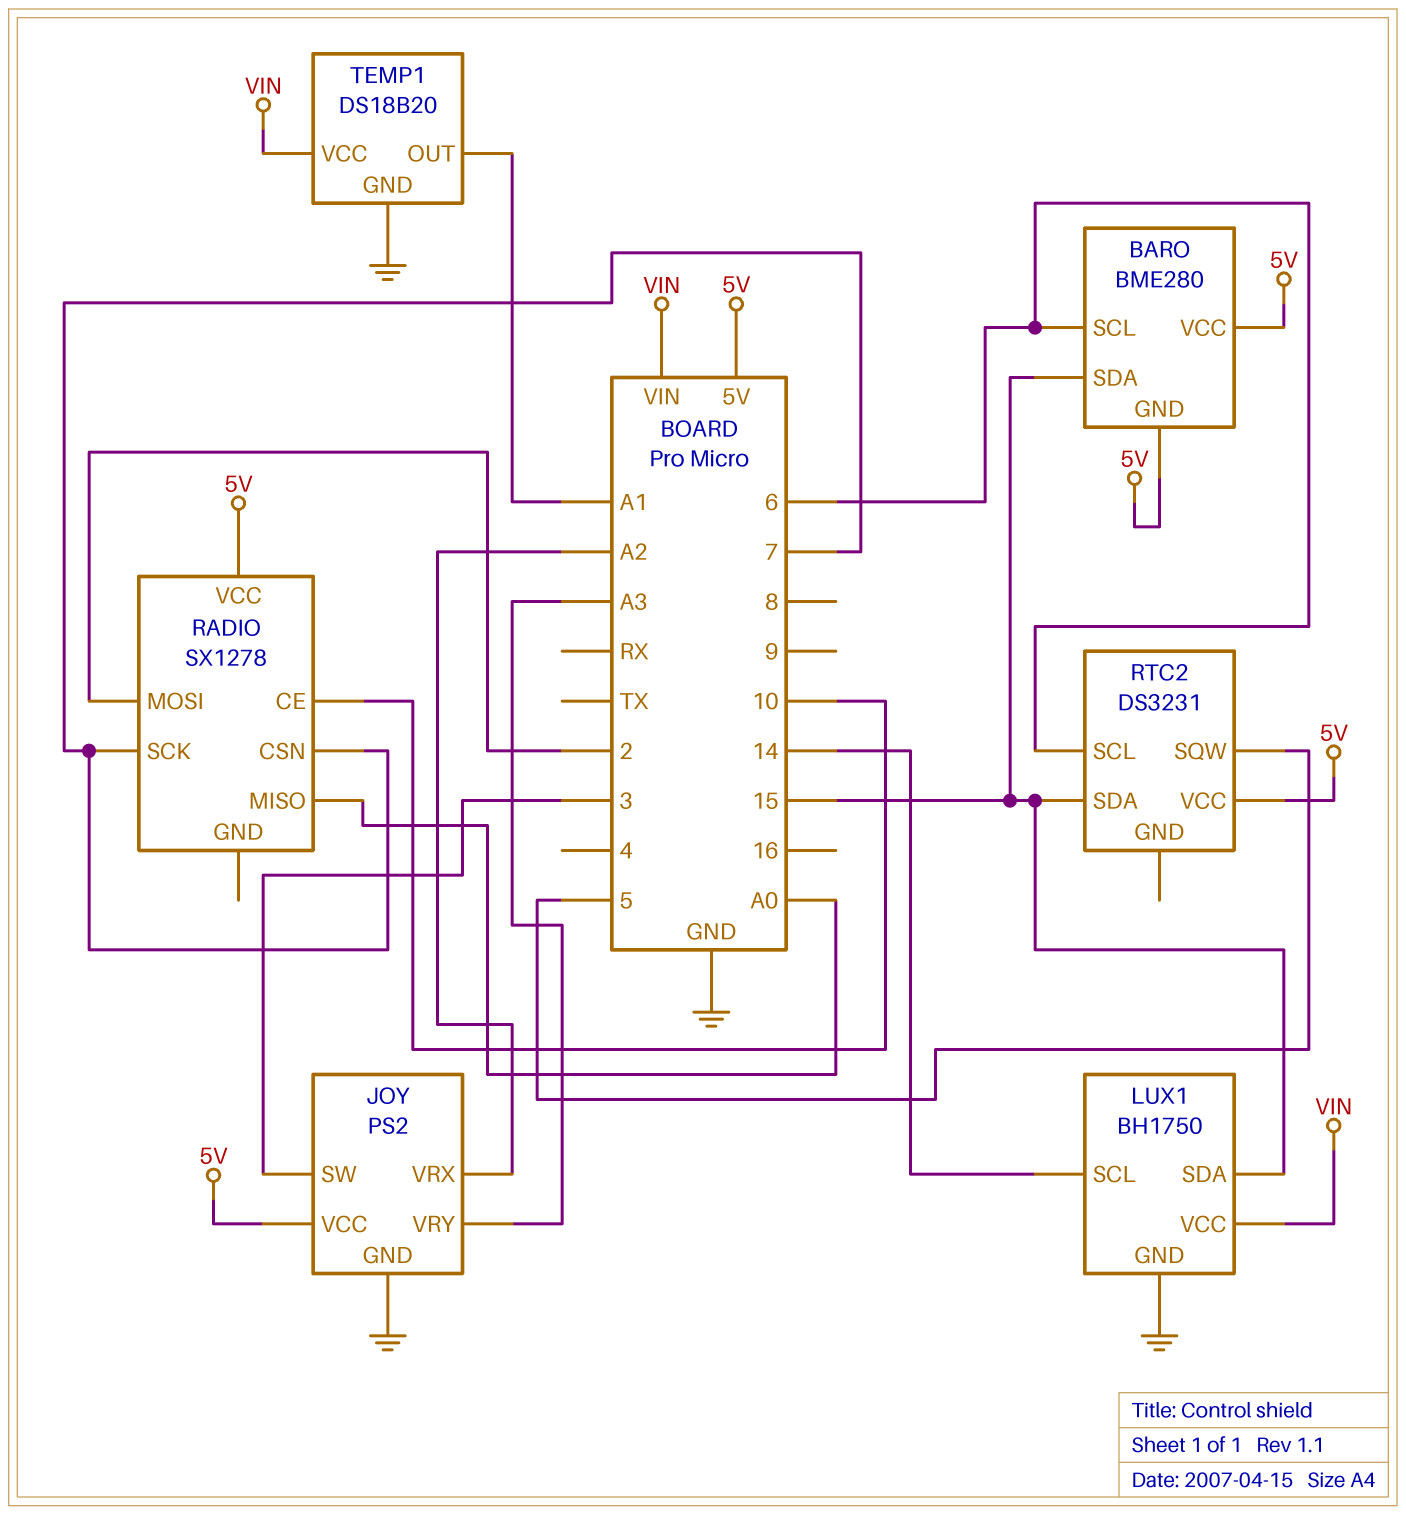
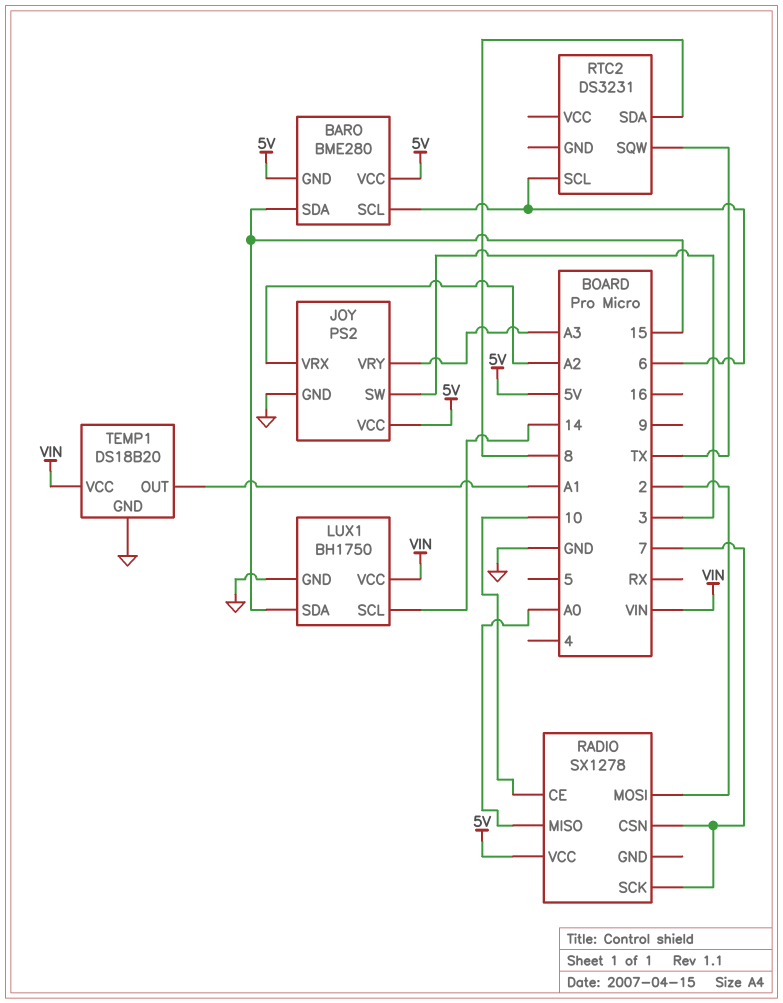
RTC2 pin SDA: 15 -> 8
RTC2 pin SQW: 5 -> TX
RTC2 pin VCC: 5V -> none

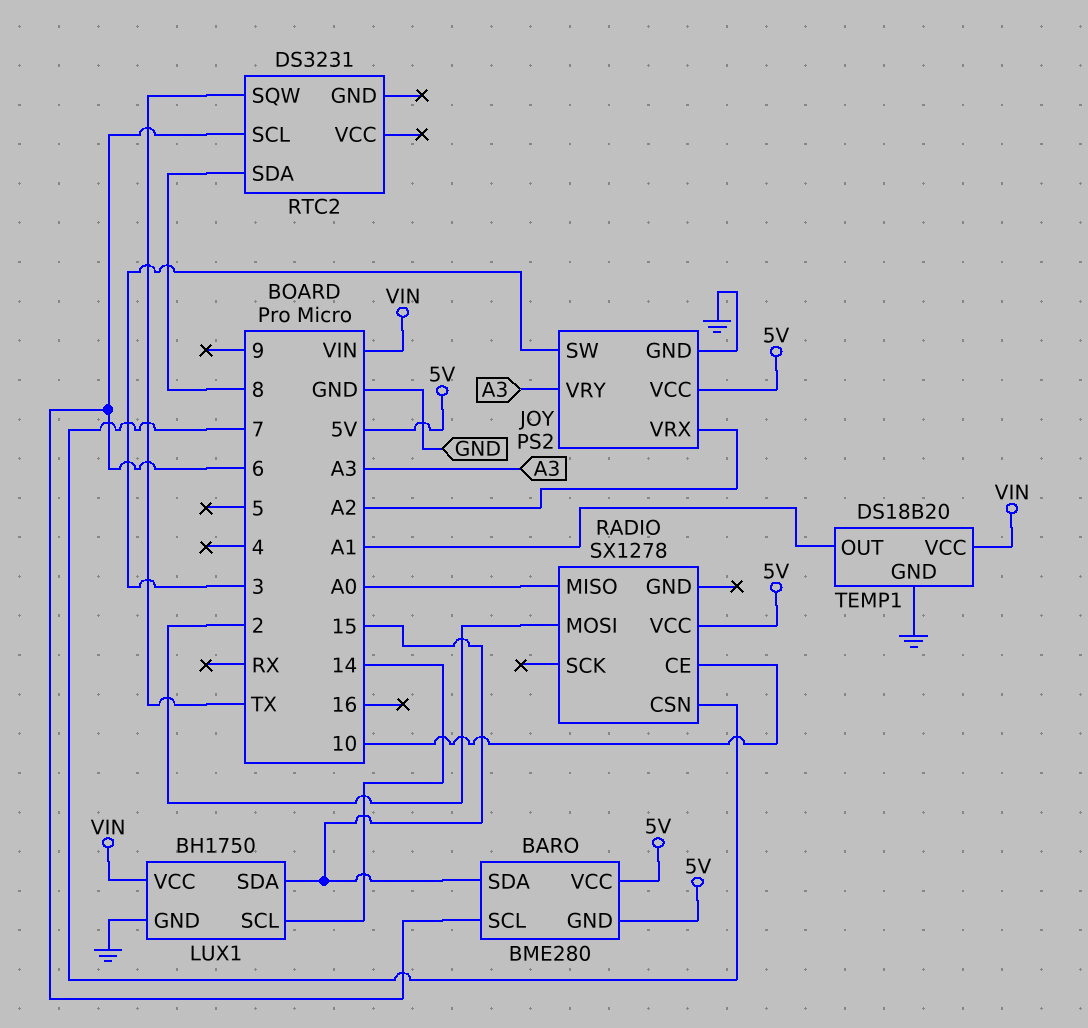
RADIO pin SCK: 7 -> none

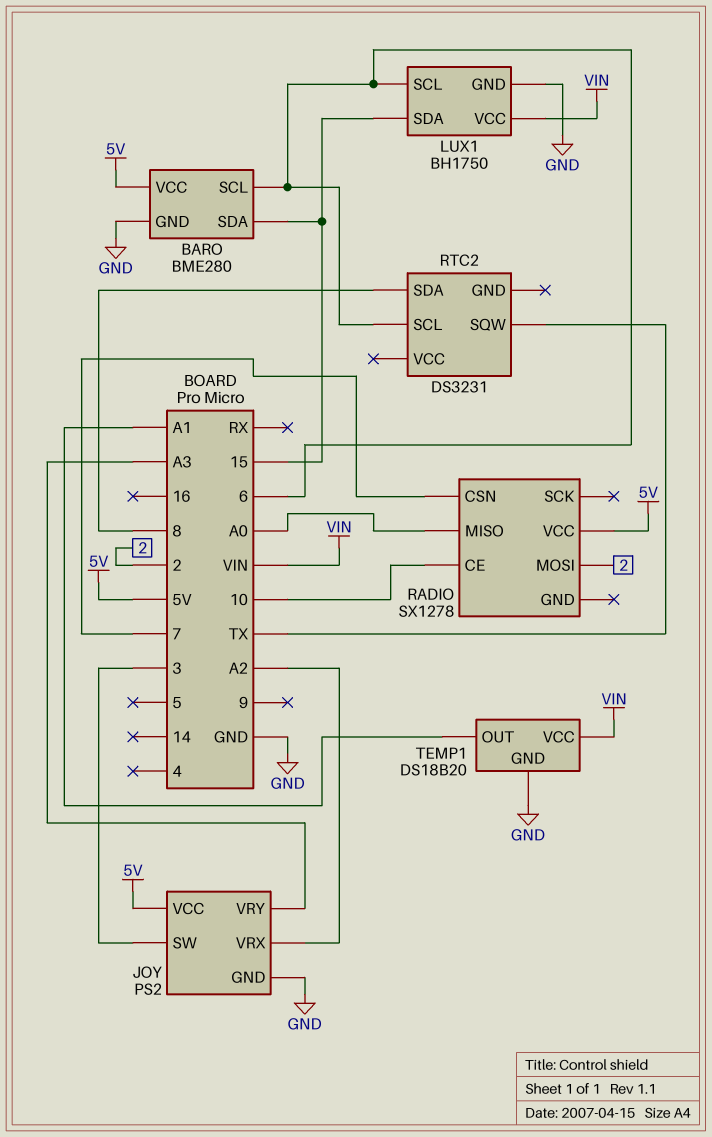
BARO pin GND: 5V -> GND
LUX1 pin SCL: 14 -> 6

